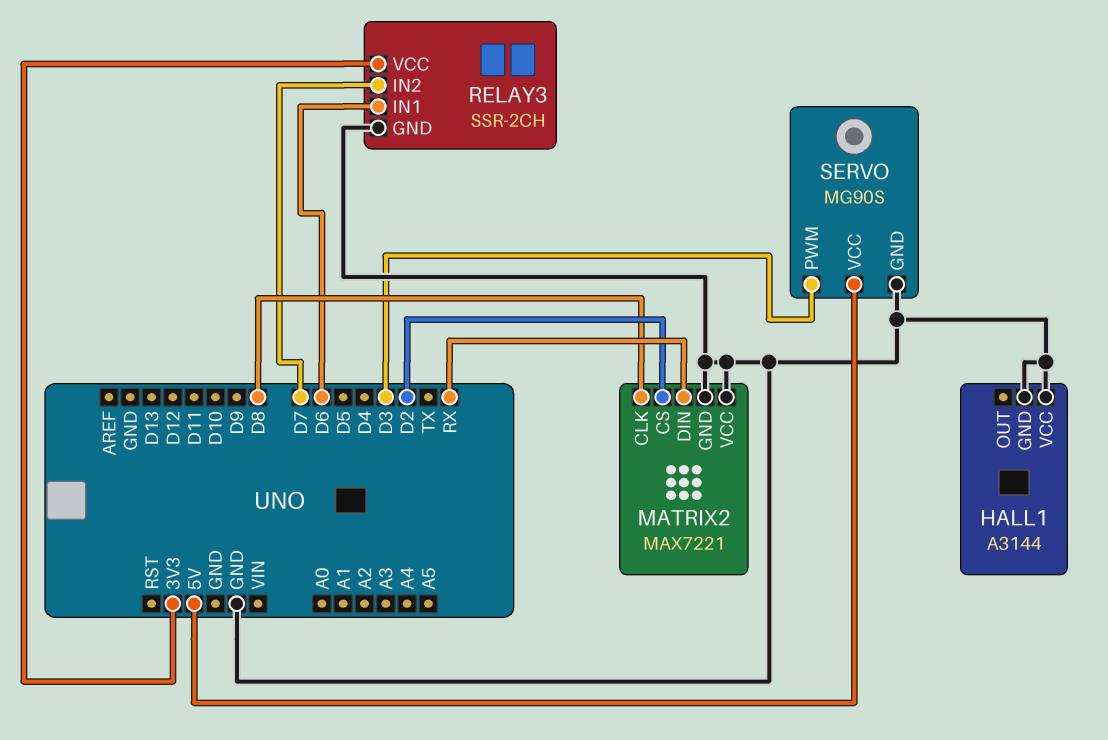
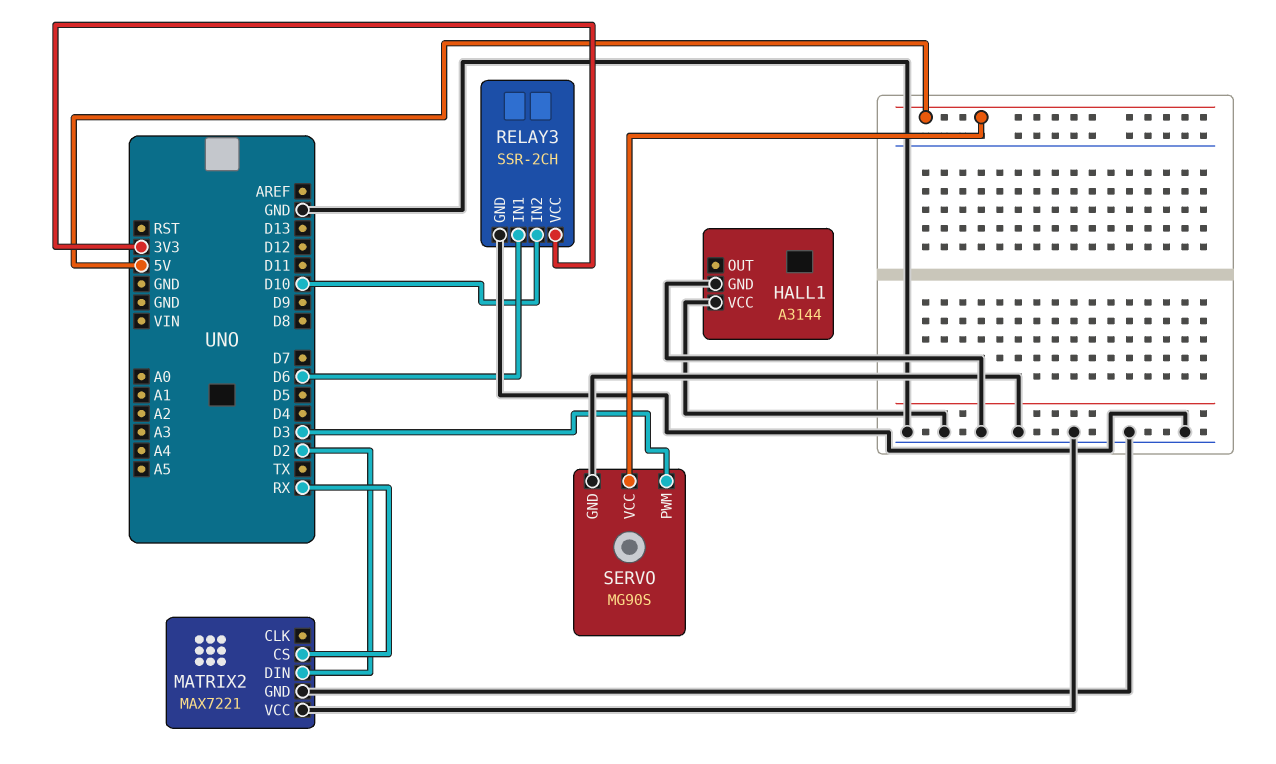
MATRIX2 pin CLK: D8 -> none
MATRIX2 pin CS: D2 -> RX
MATRIX2 pin DIN: RX -> D2
RELAY3 pin IN2: D7 -> D10

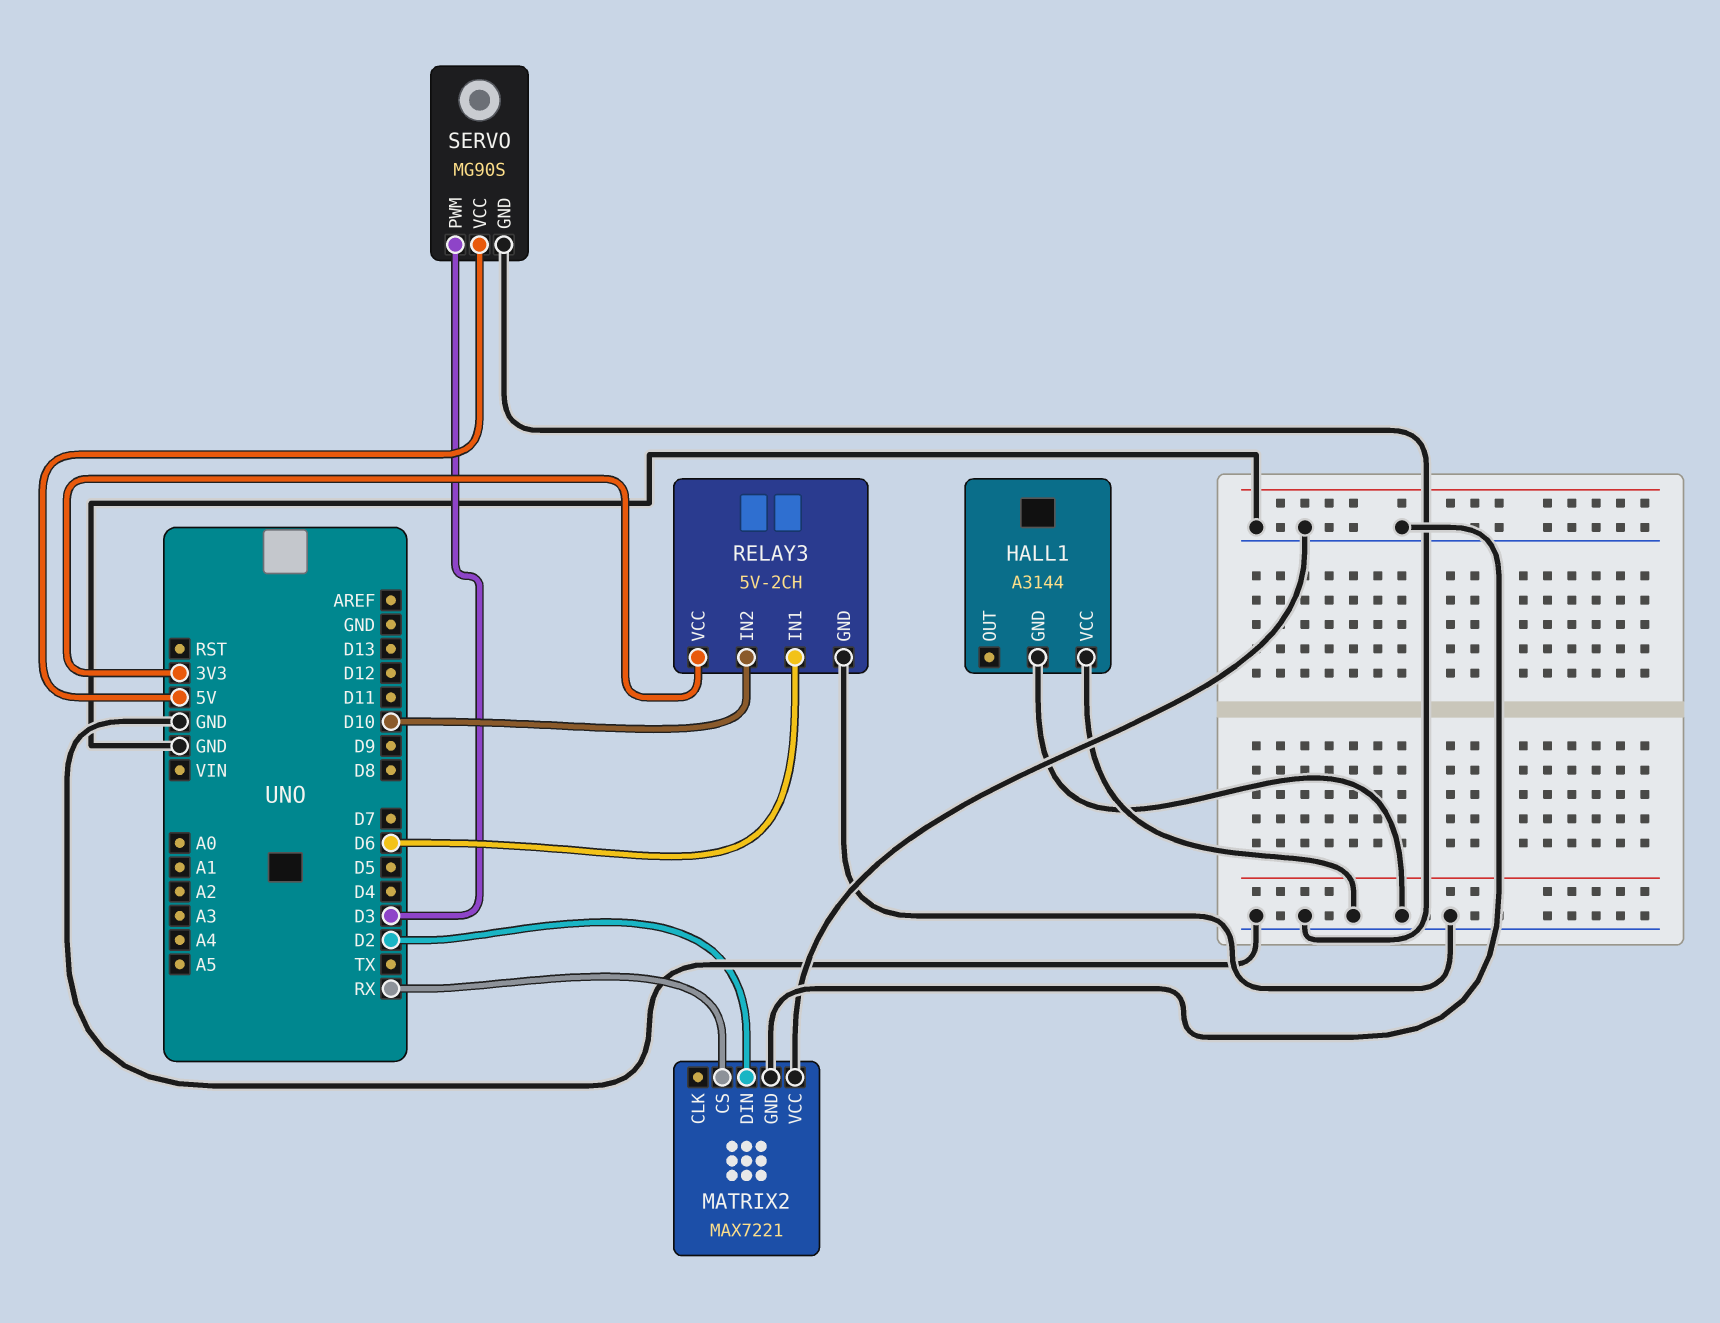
RELAY3: SSR-2CH -> 5V-2CH

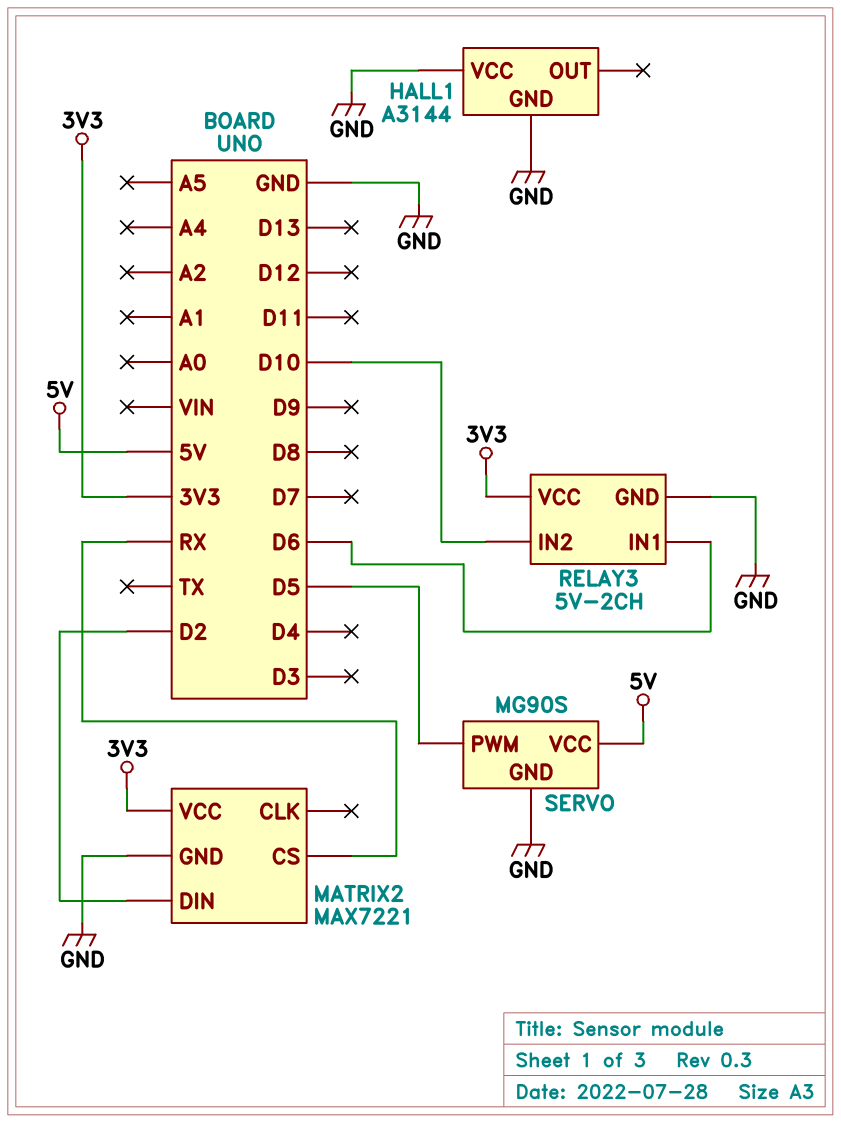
MATRIX2 pin VCC: GND -> 3V3
SERVO pin PWM: D3 -> D5

